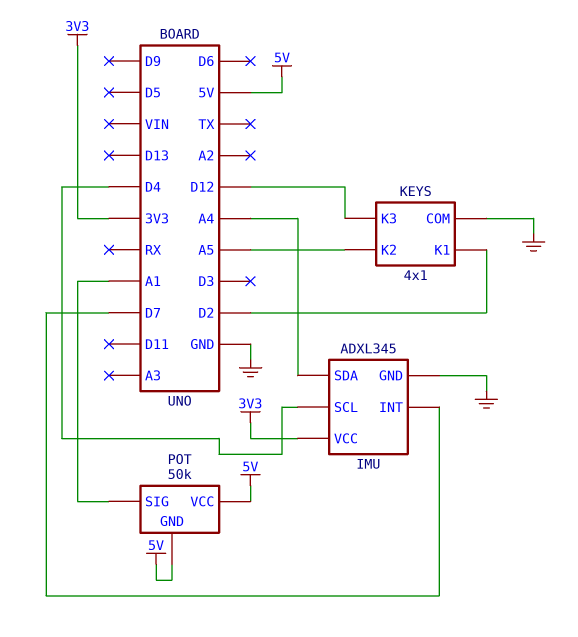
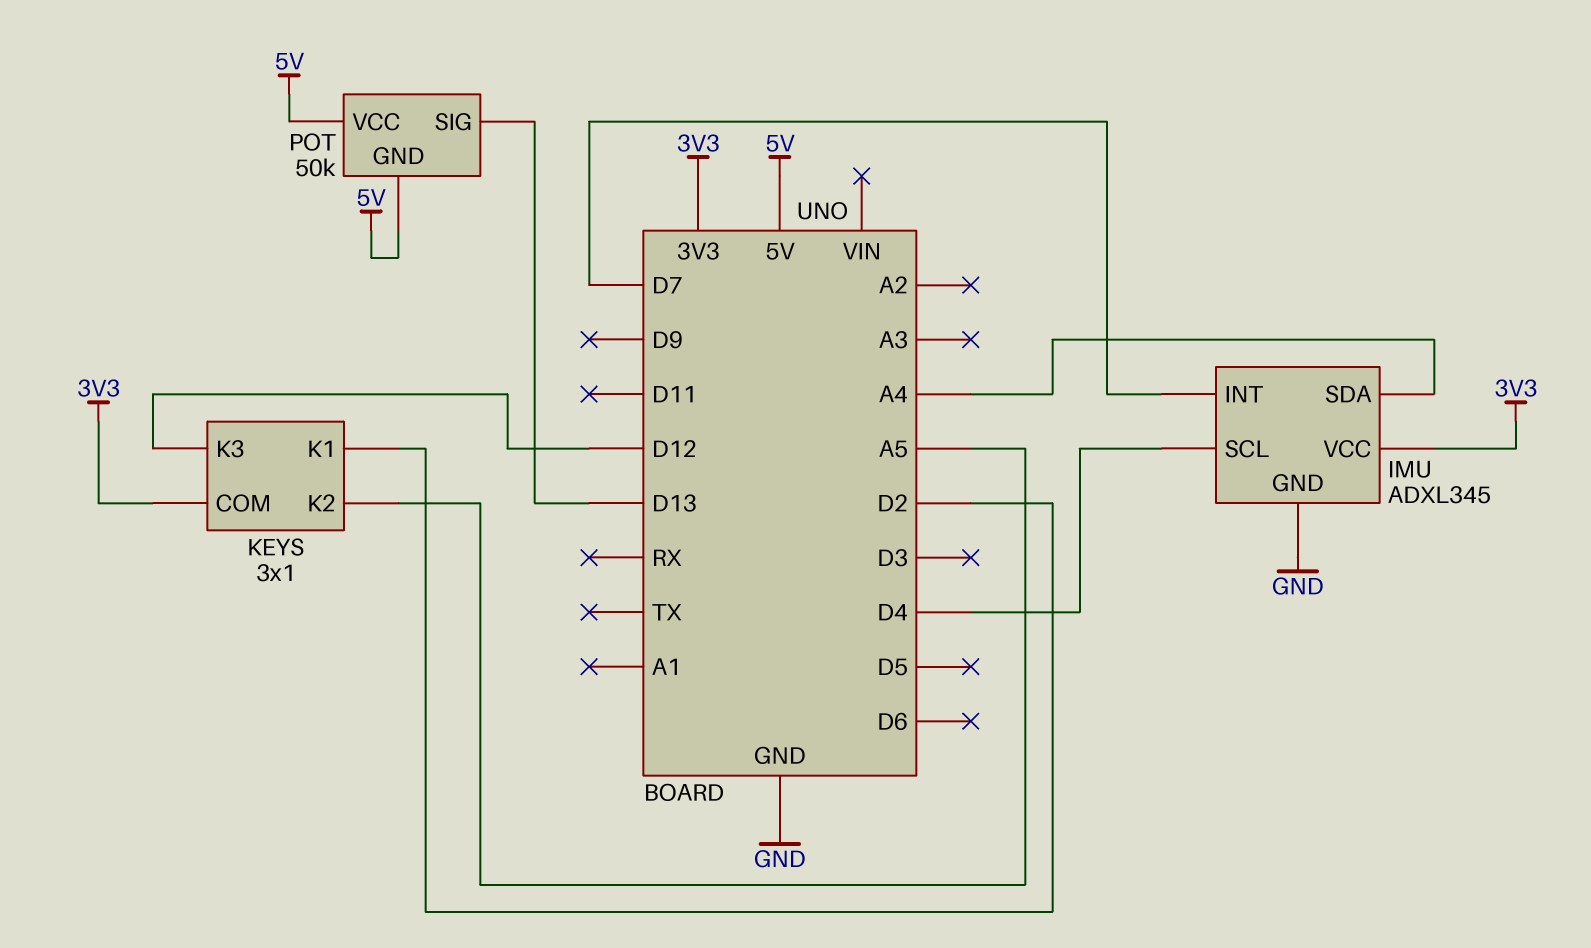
KEYS: 4x1 -> 3x1
KEYS pin COM: GND -> 3V3
POT pin SIG: A1 -> D13

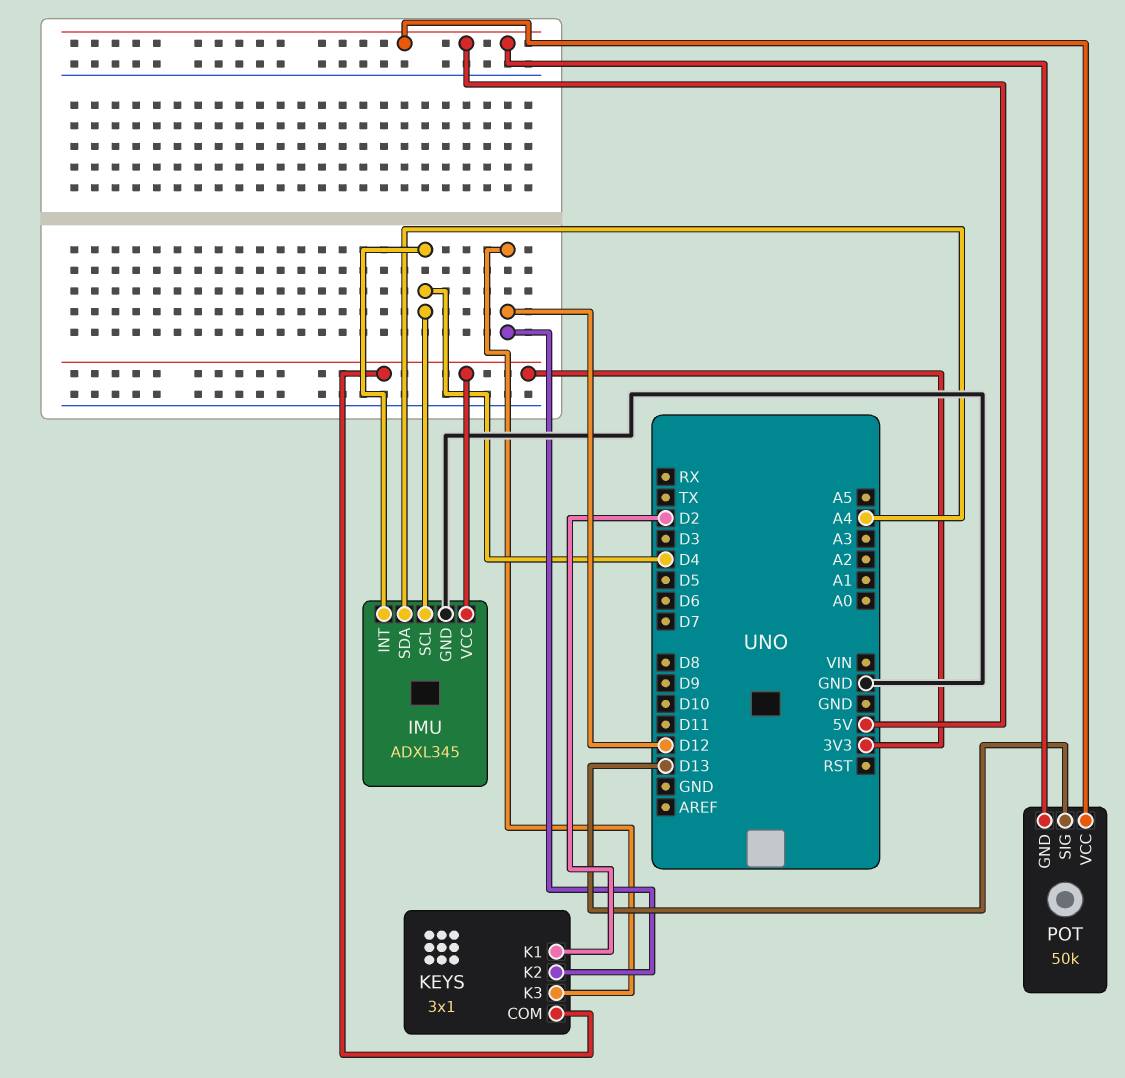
IMU pin INT: D7 -> D4
KEYS pin K2: A5 -> D12

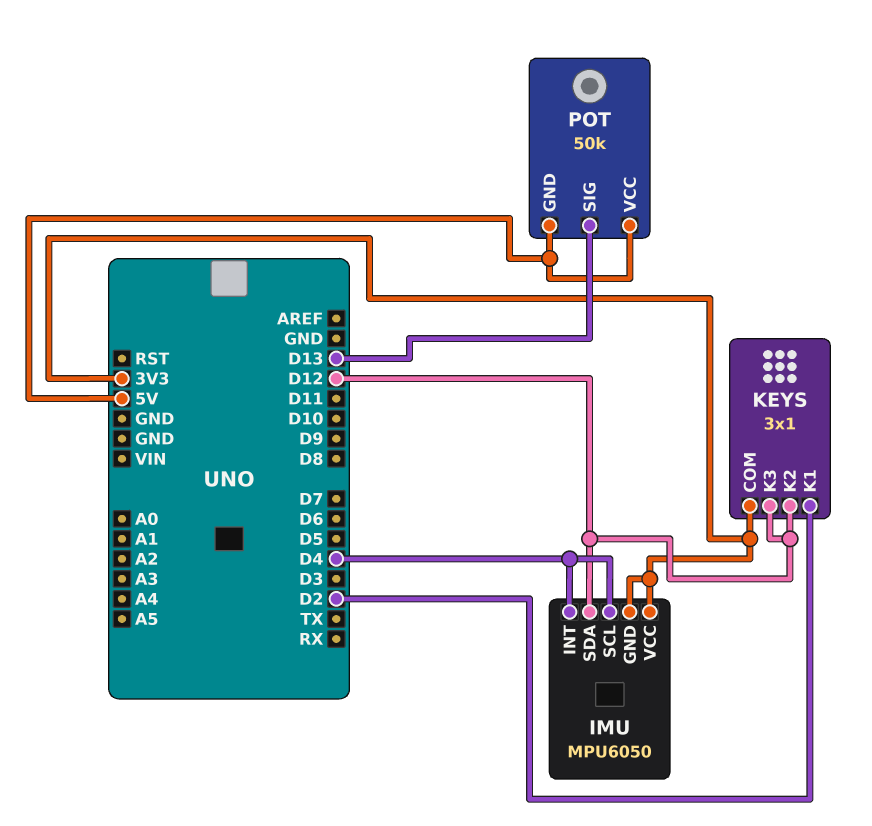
IMU: ADXL345 -> MPU6050
IMU pin GND: GND -> 3V3
IMU pin SDA: A4 -> D12

